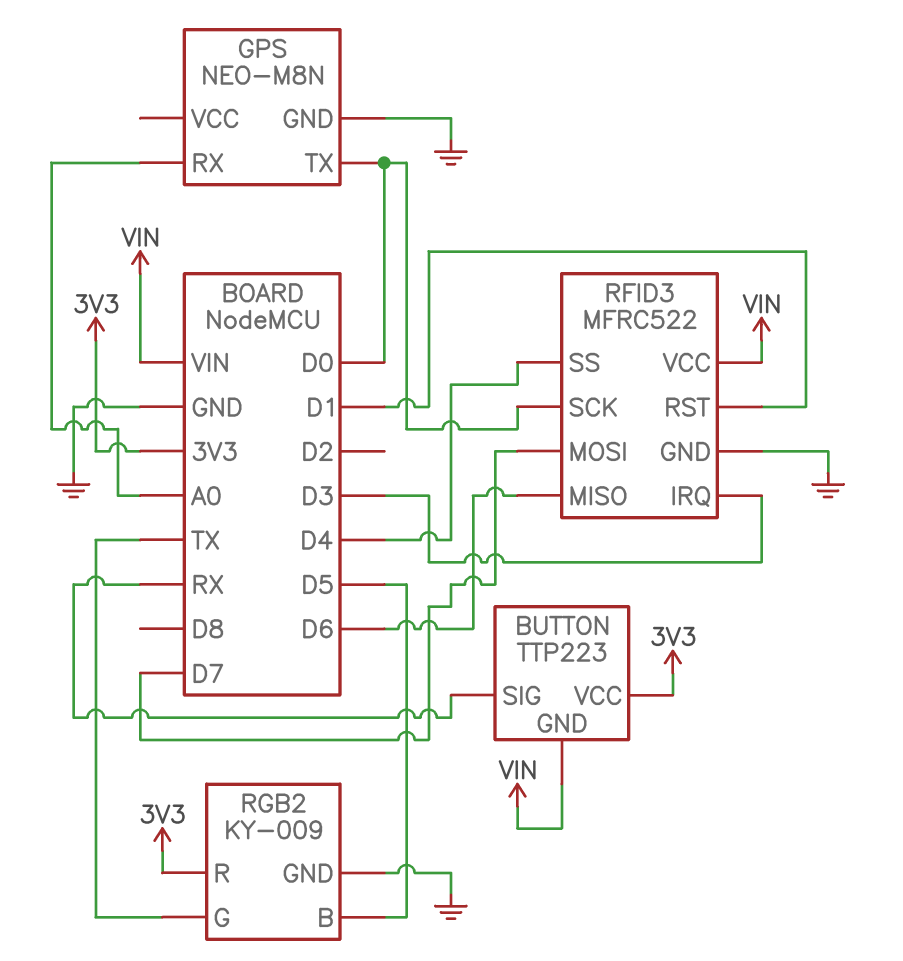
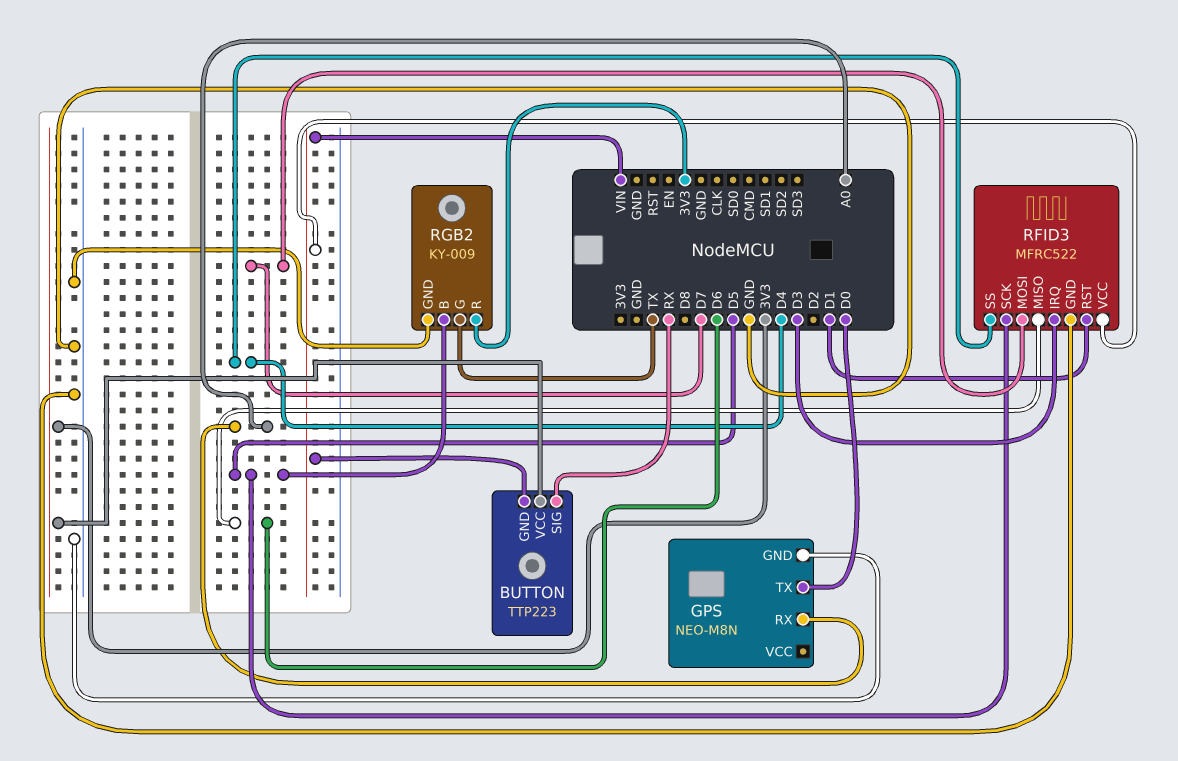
RFID3 pin SCK: D0 -> D5

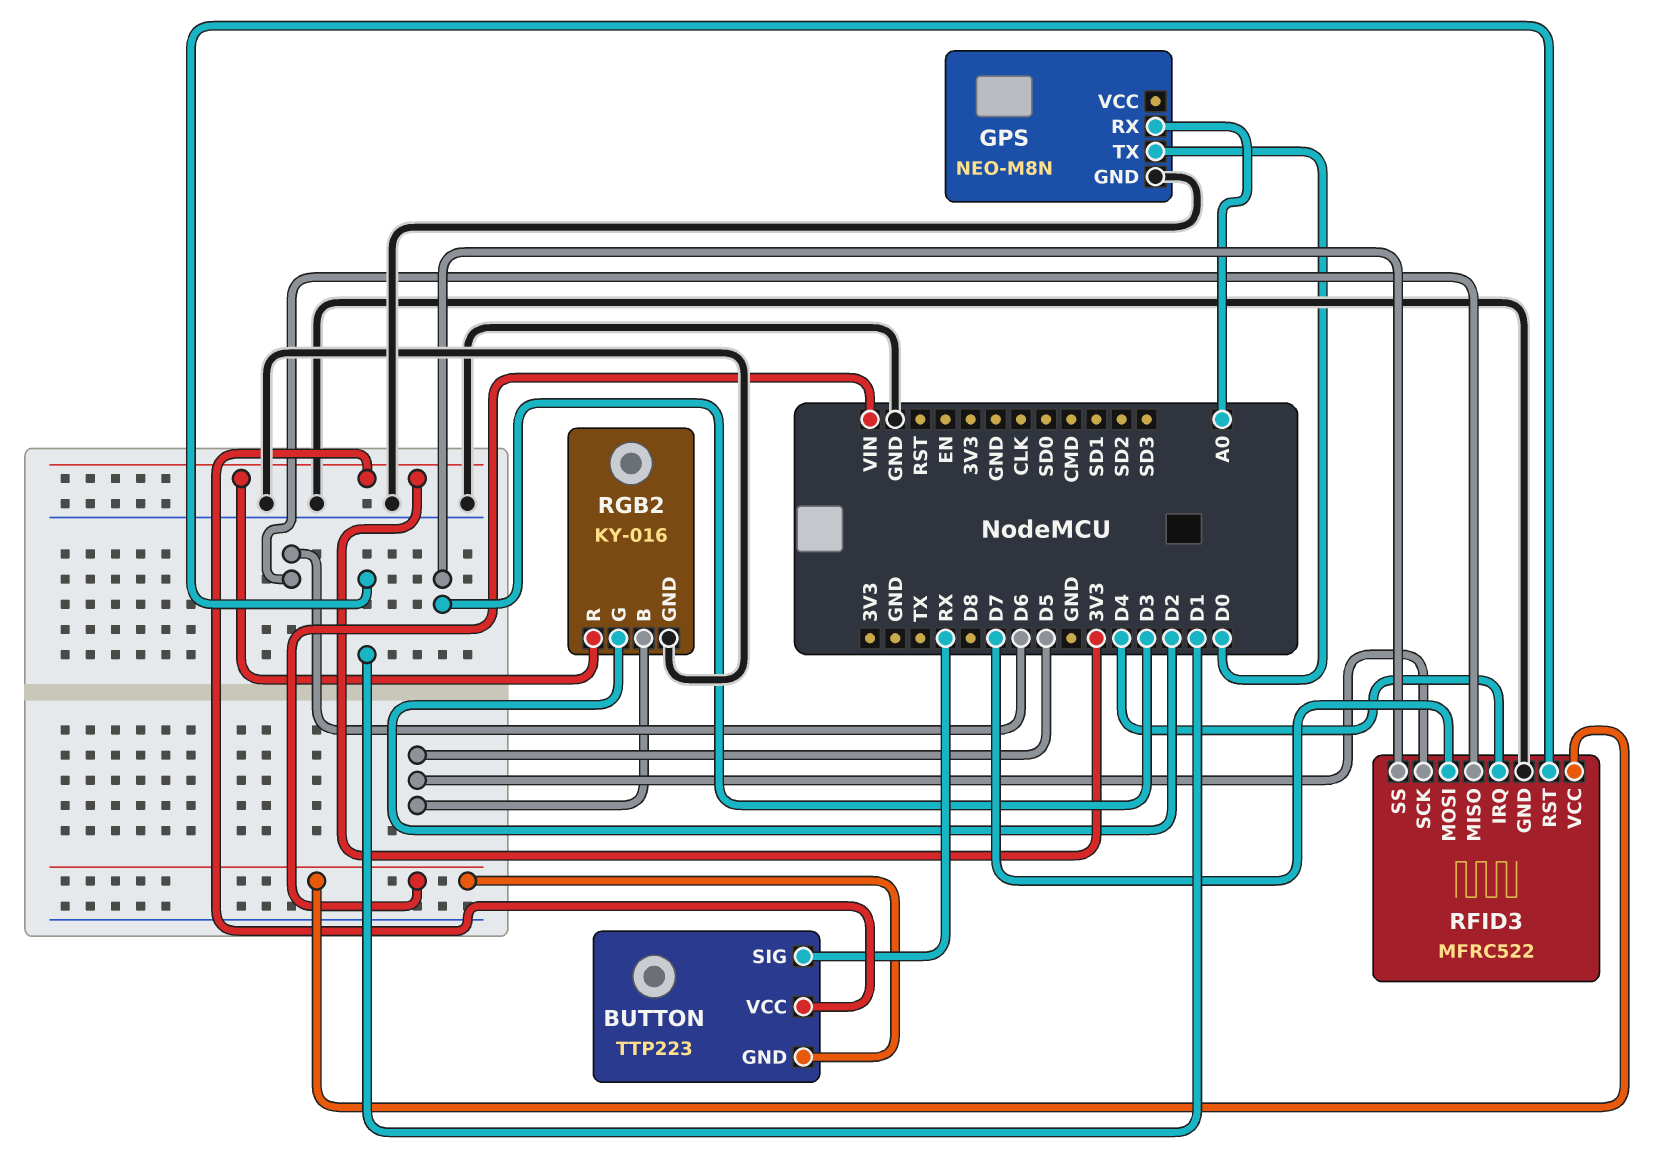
RFID3 pin IRQ: D3 -> D4
RFID3 pin SS: D4 -> D3
RGB2: KY-009 -> KY-016
RGB2 pin G: TX -> D2

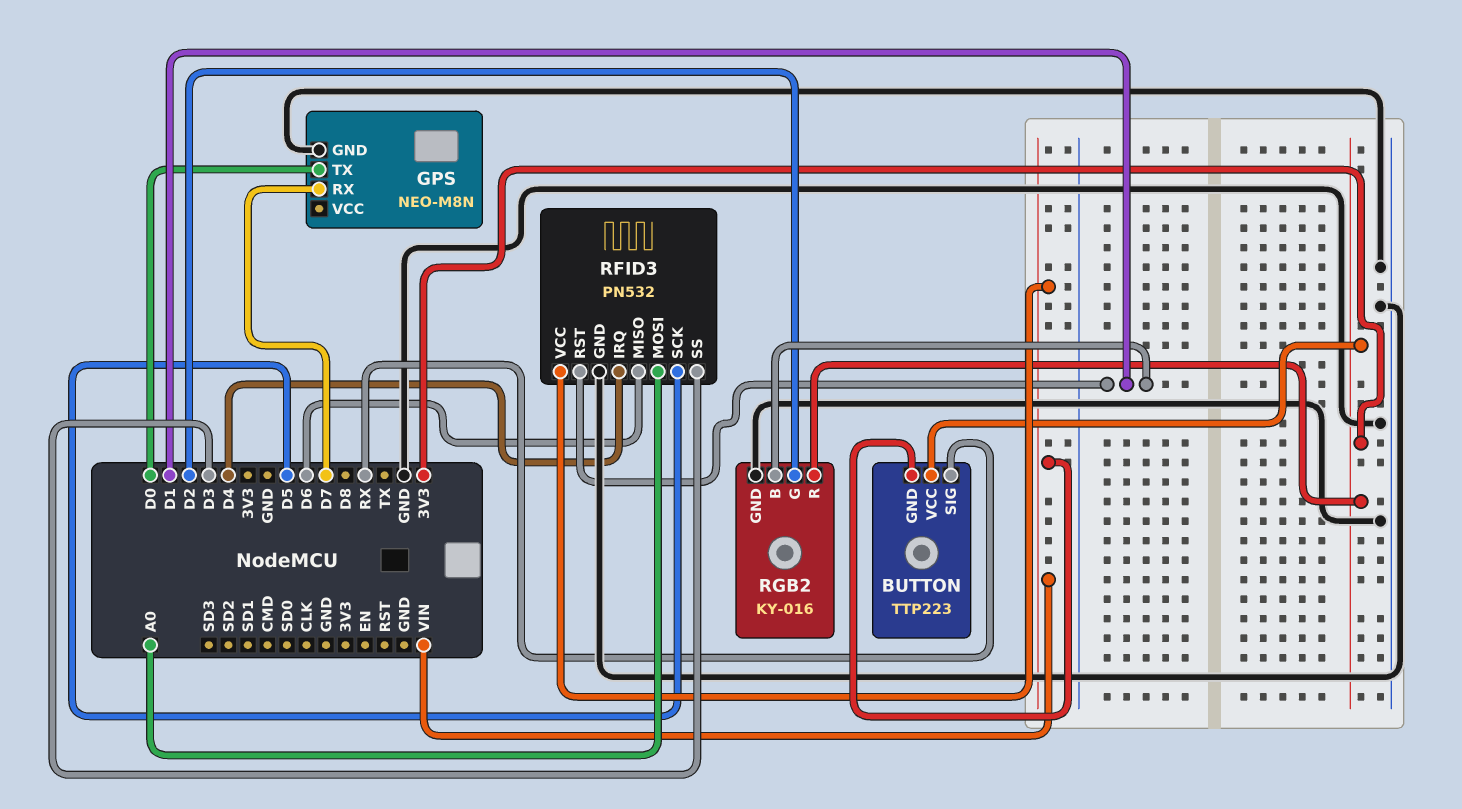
GPS pin RX: A0 -> D7
RFID3: MFRC522 -> PN532
RFID3 pin MOSI: D7 -> A0
RGB2 pin B: D5 -> D1

